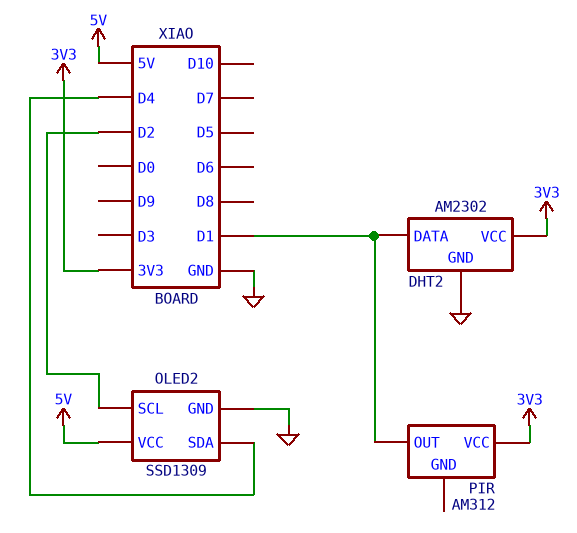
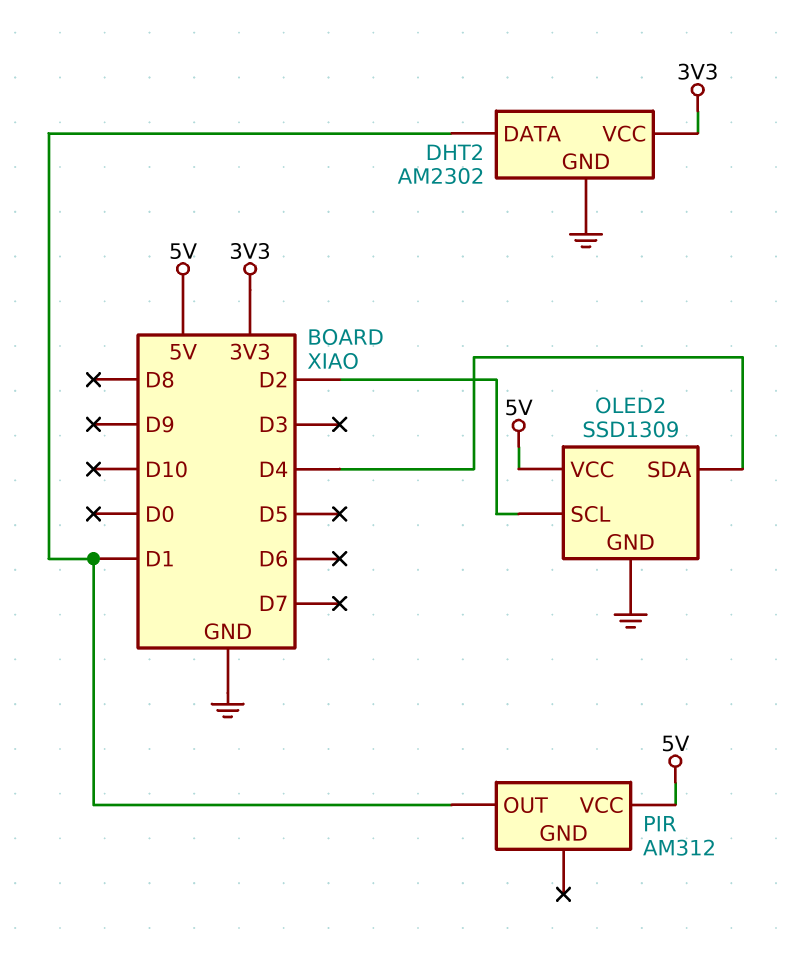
PIR pin VCC: 3V3 -> 5V

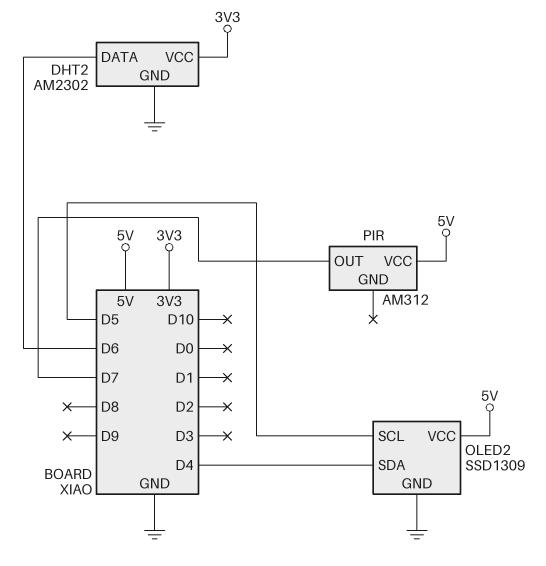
DHT2 pin DATA: D1 -> D6
OLED2 pin SCL: D2 -> D5
PIR pin OUT: D1 -> D7

